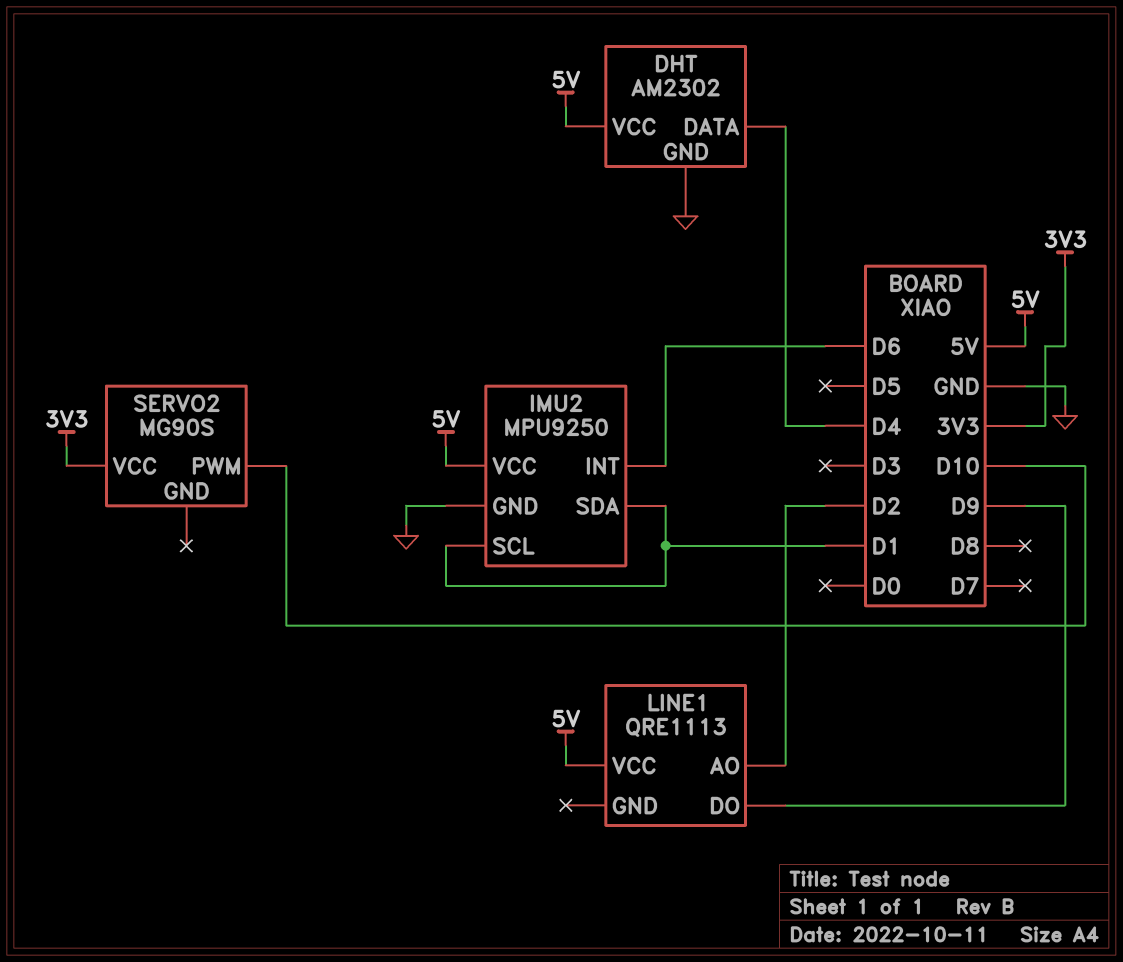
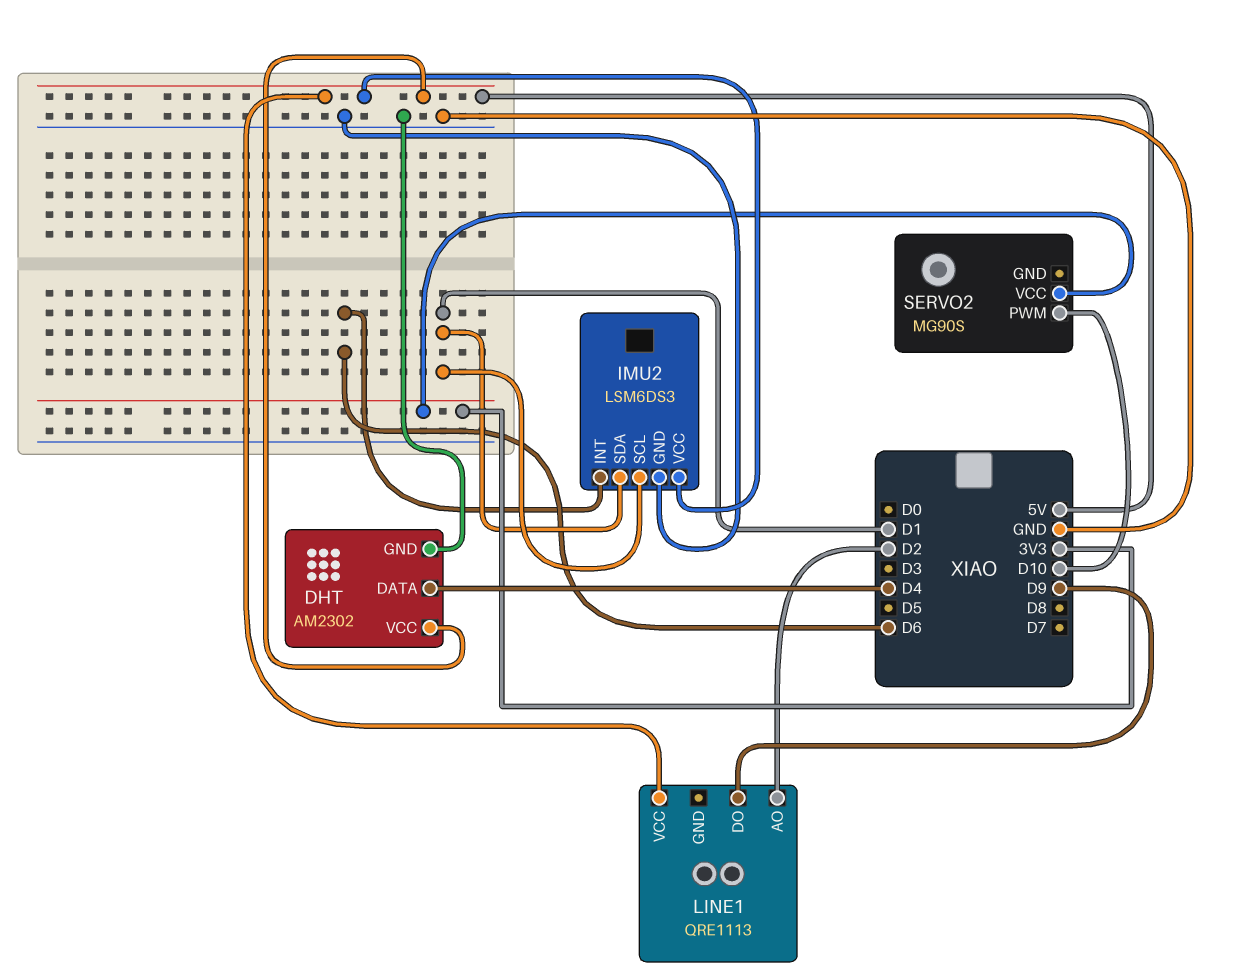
IMU2: MPU9250 -> LSM6DS3

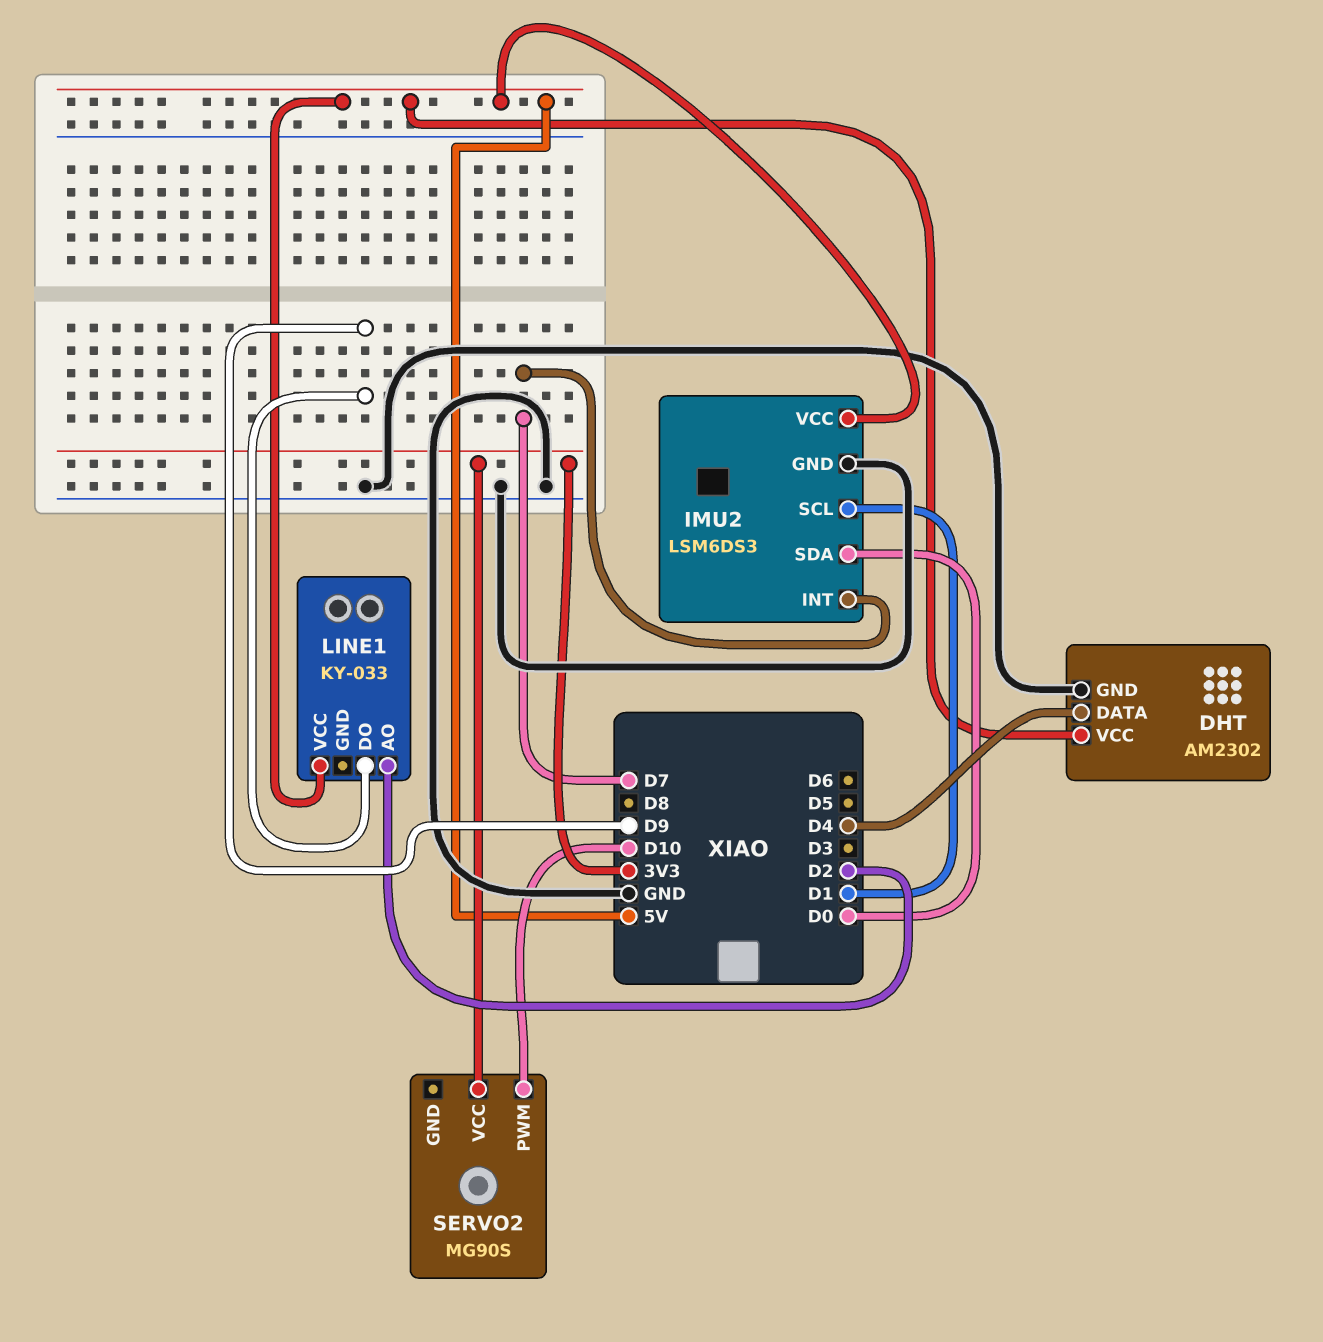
IMU2 pin INT: D6 -> D7
IMU2 pin SDA: D1 -> D0
LINE1: QRE1113 -> KY-033

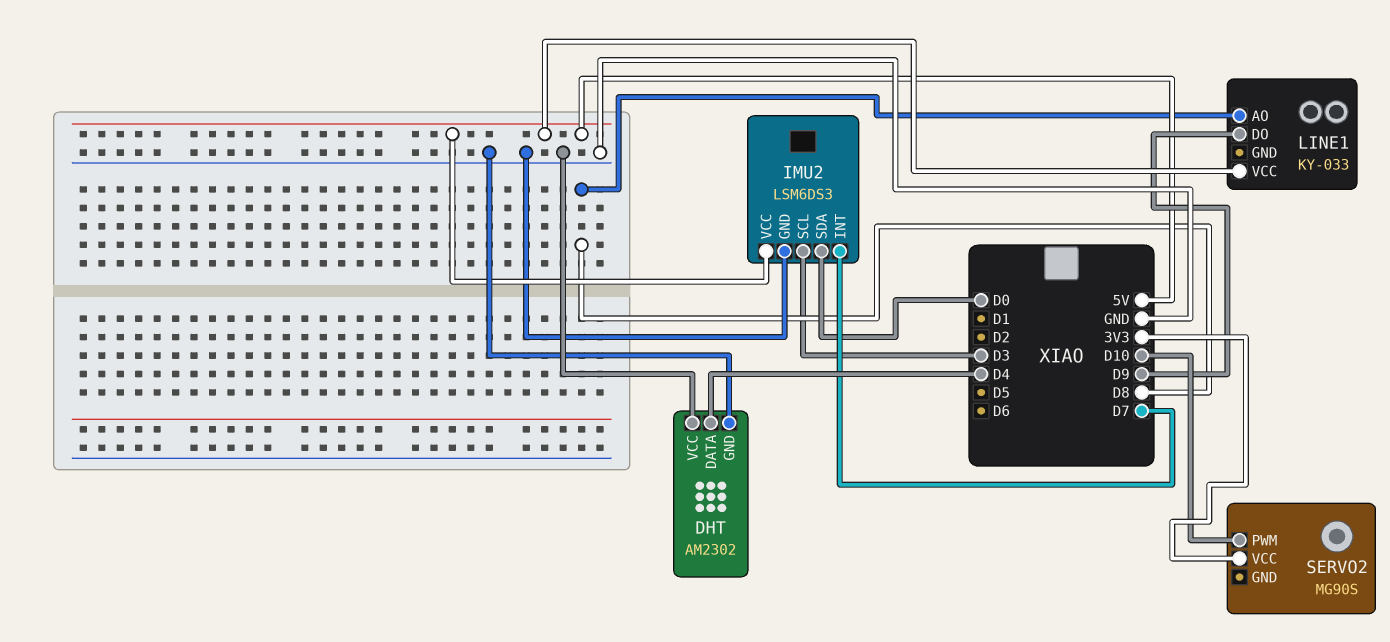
DHT pin VCC: 5V -> GND
IMU2 pin SCL: D1 -> D3
LINE1 pin AO: D2 -> D8

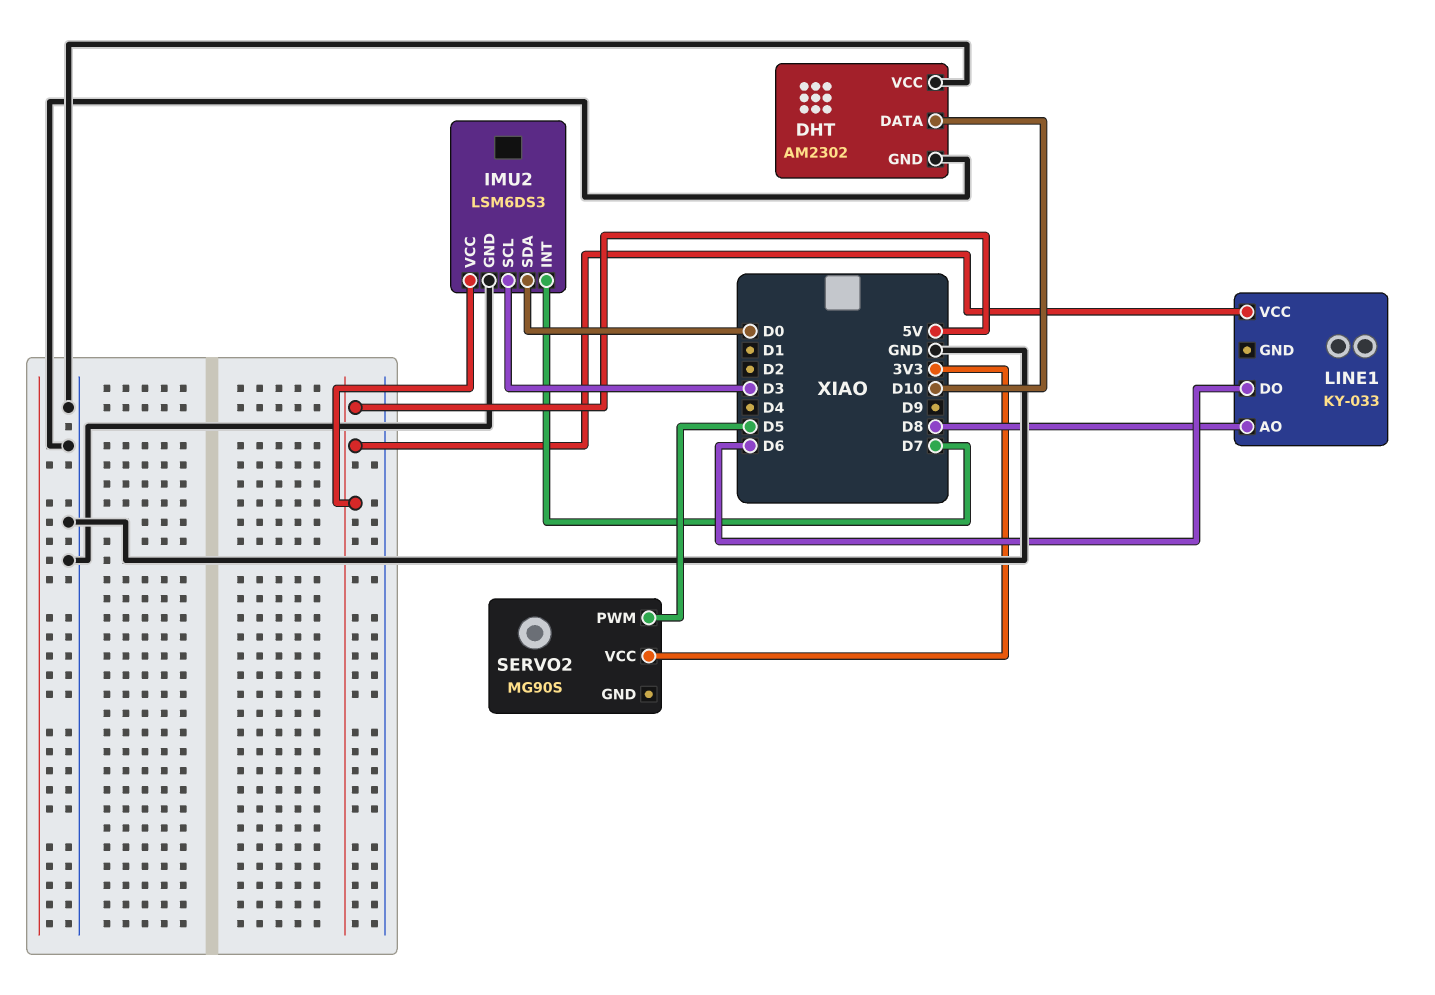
DHT pin DATA: D4 -> D10
LINE1 pin DO: D9 -> D6
SERVO2 pin PWM: D10 -> D5

